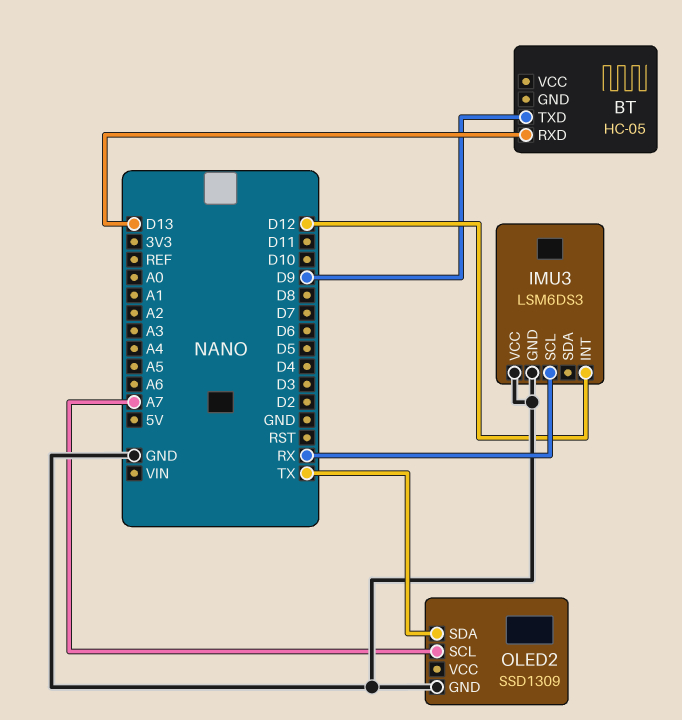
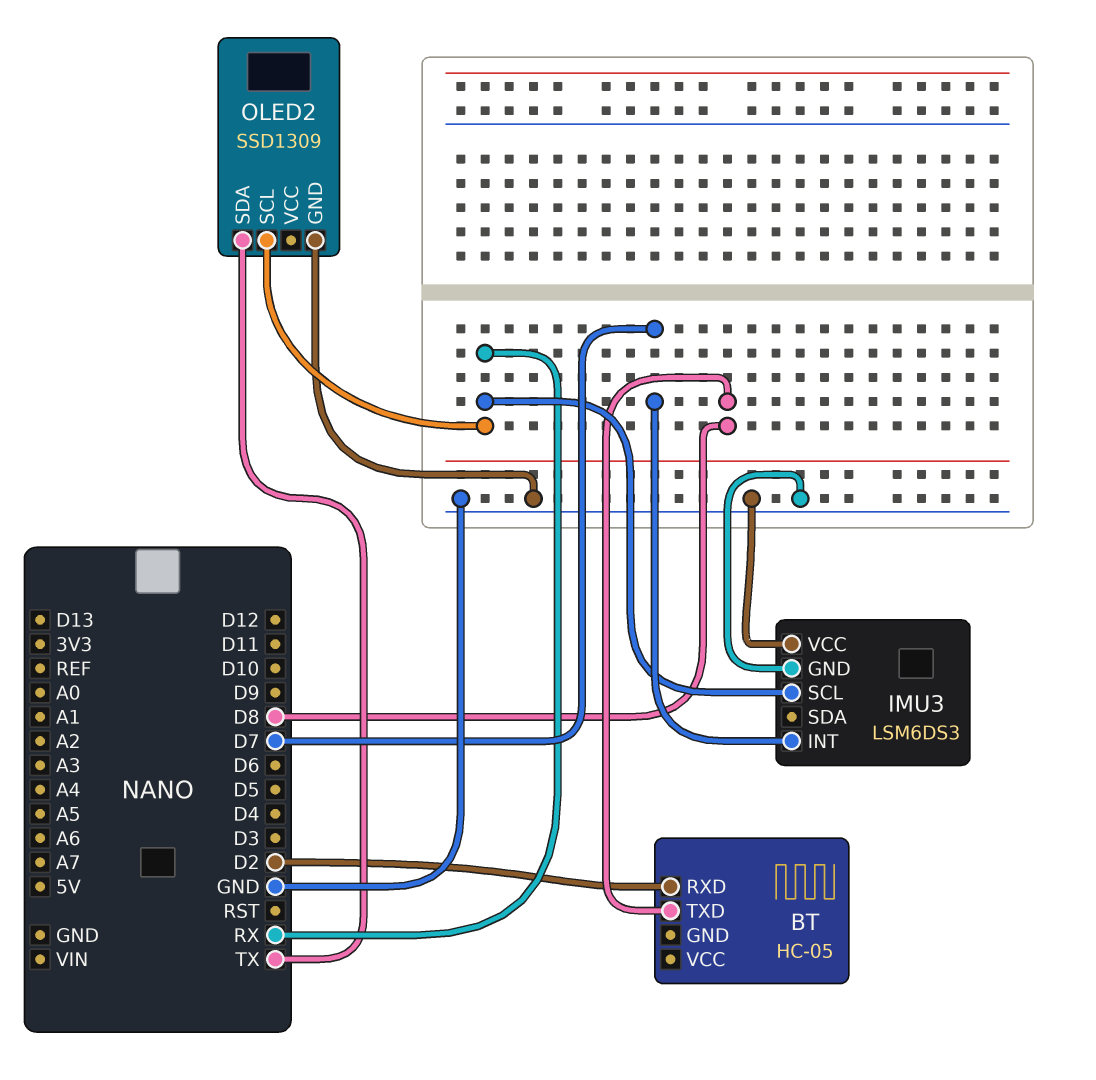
BT pin RXD: D13 -> D2
BT pin TXD: D9 -> D8
IMU3 pin INT: D12 -> D7
OLED2 pin SCL: A7 -> RX

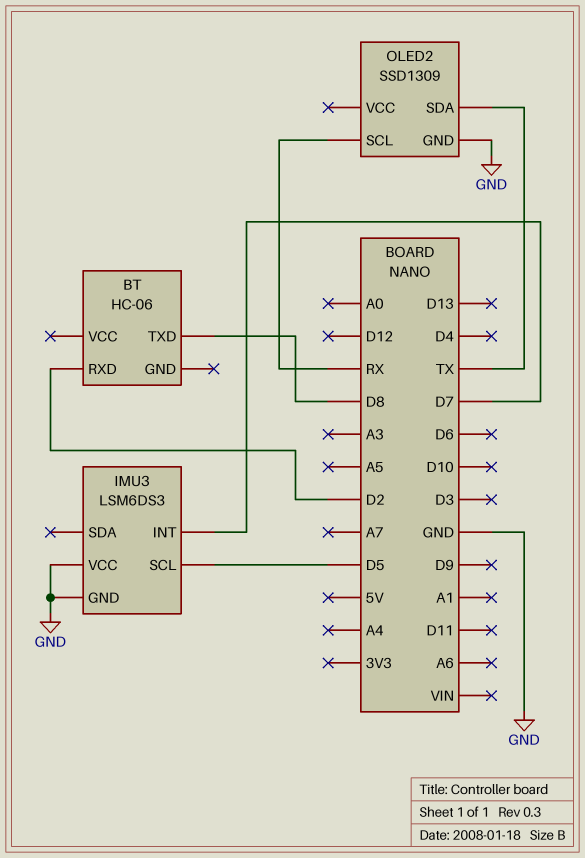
BT: HC-05 -> HC-06
IMU3 pin SCL: RX -> D5

